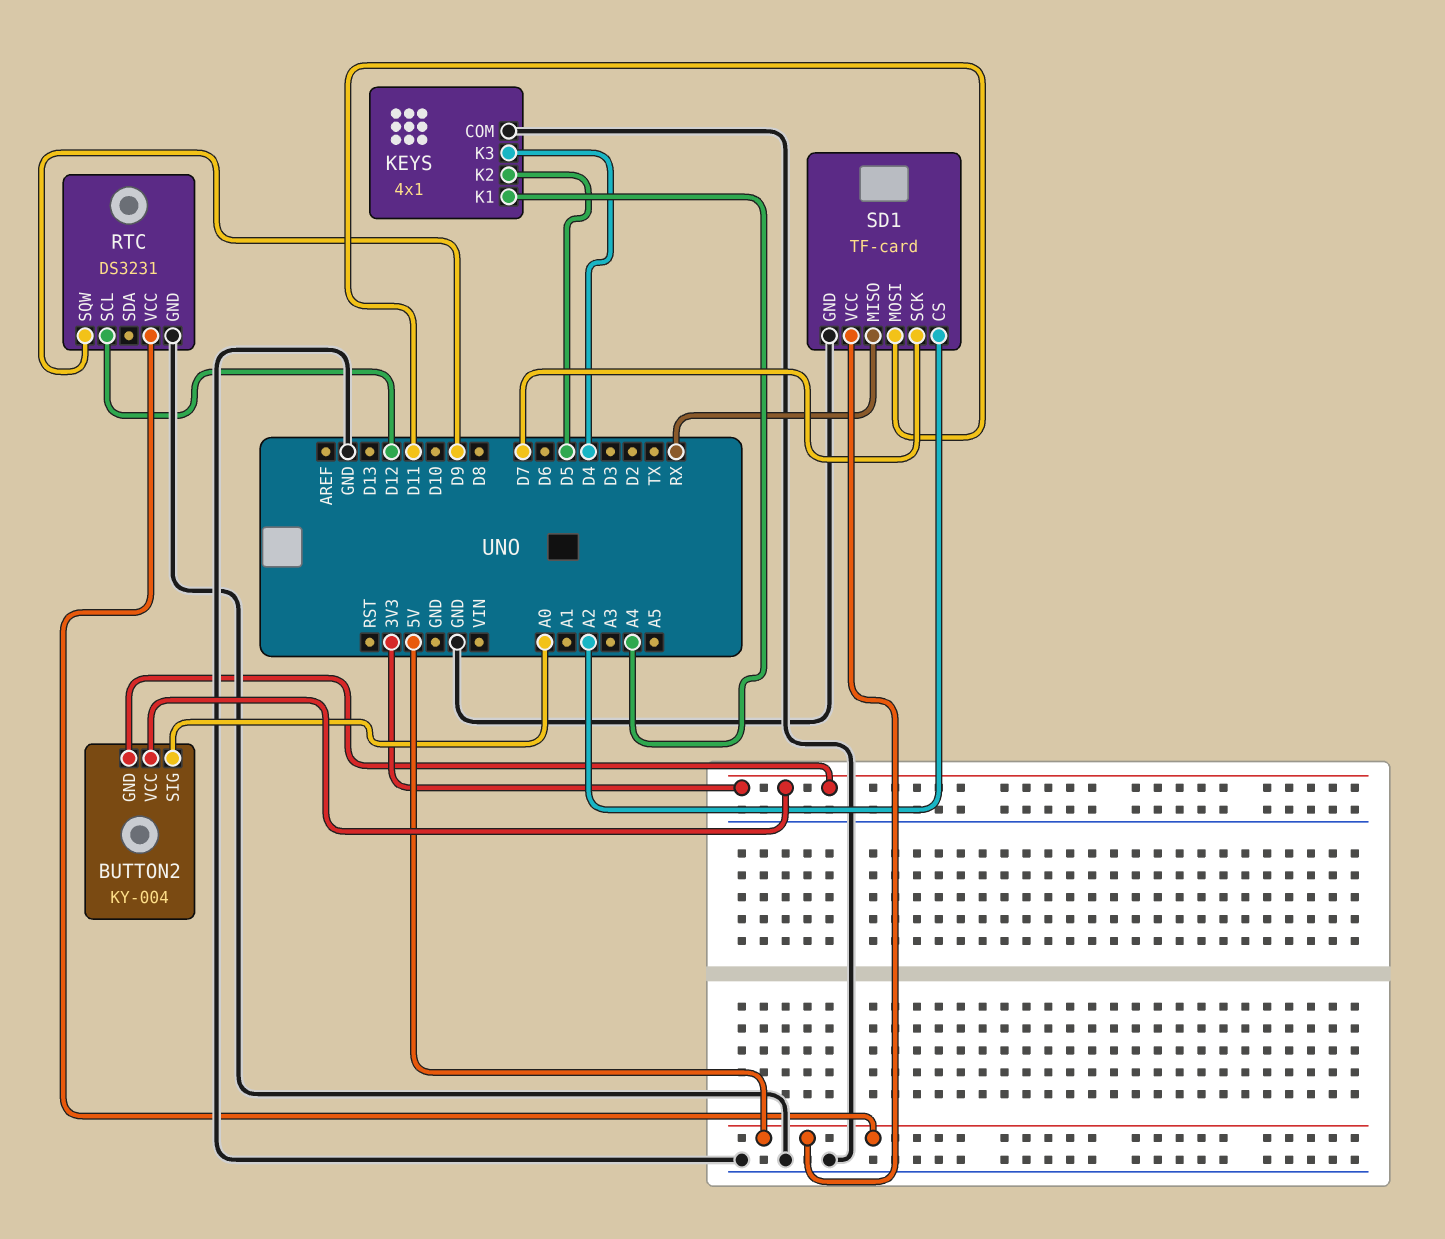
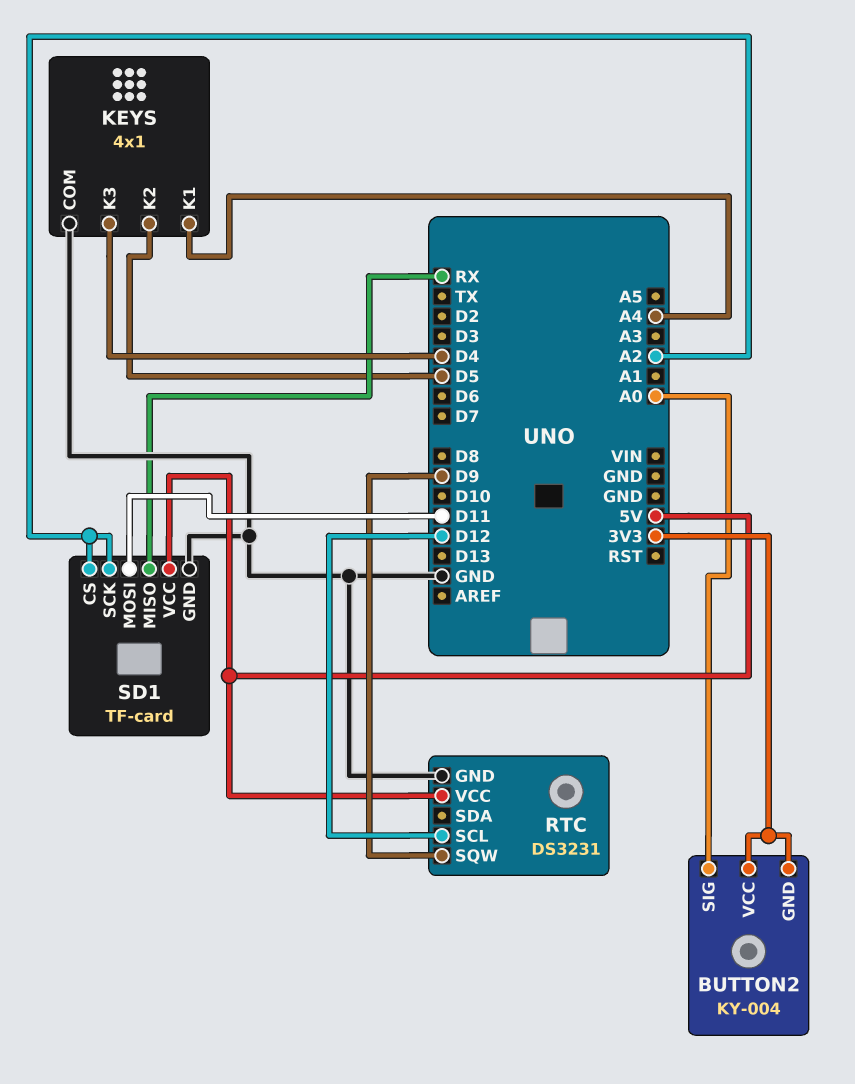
SD1 pin SCK: D7 -> A2

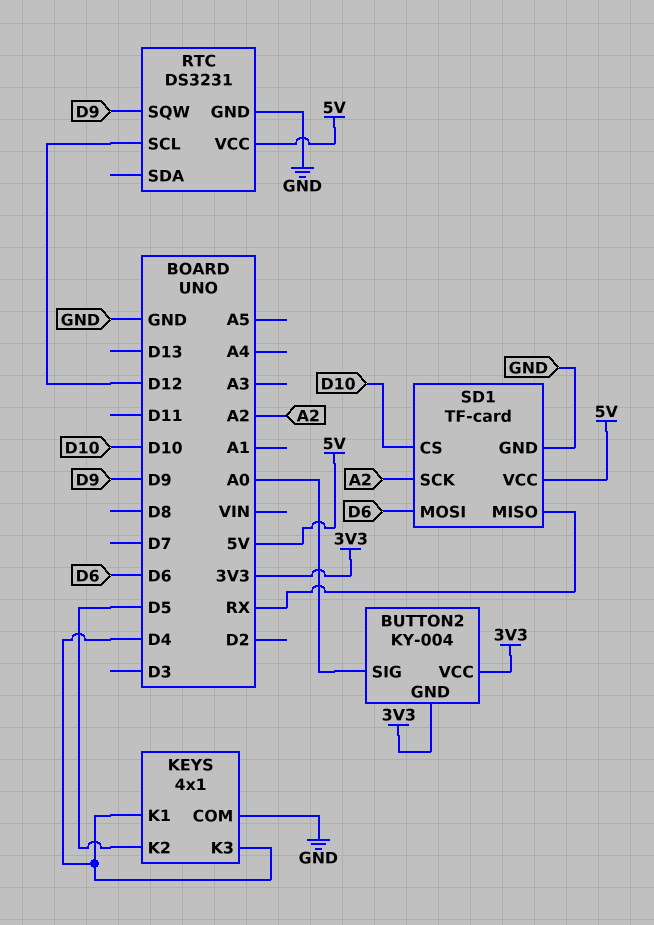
KEYS pin K1: A4 -> D4
SD1 pin CS: A2 -> D10
SD1 pin MOSI: D11 -> D6

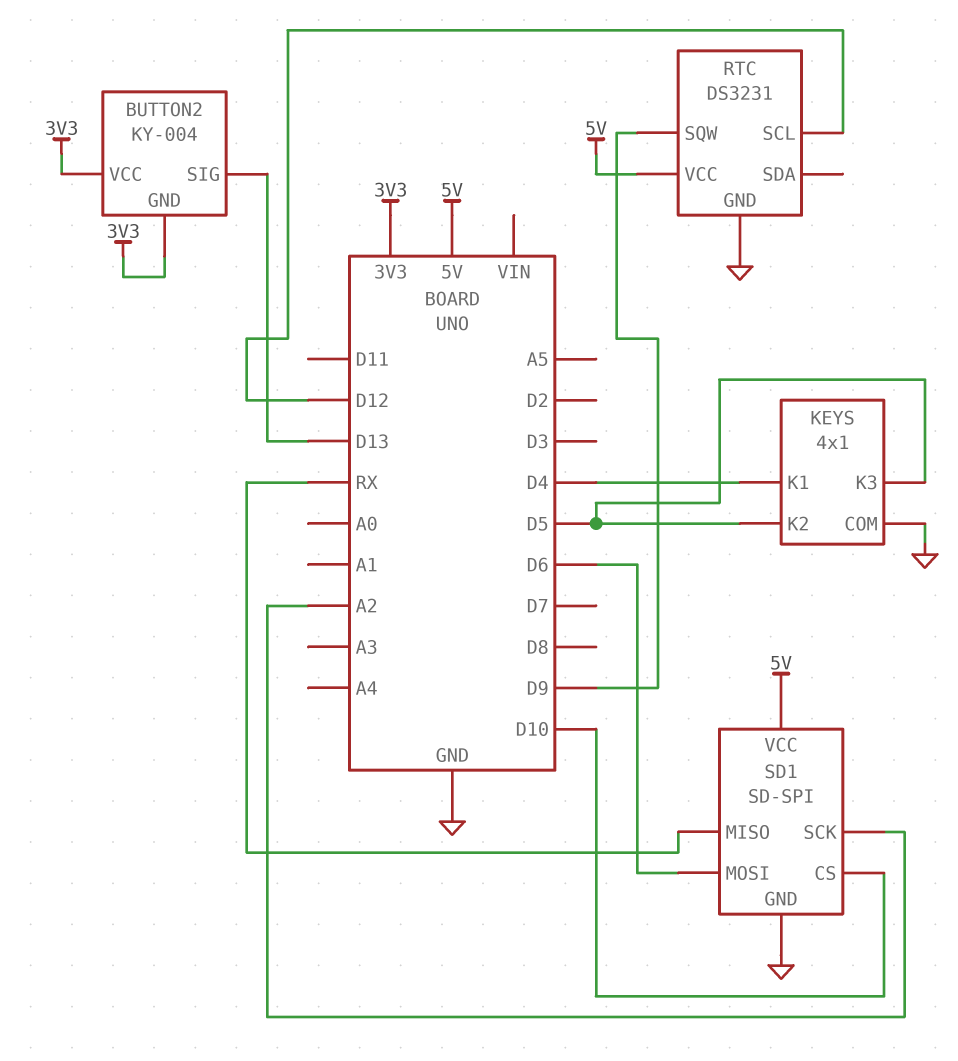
BUTTON2 pin SIG: A0 -> D13
KEYS pin K3: D4 -> D5
SD1: TF-card -> SD-SPI

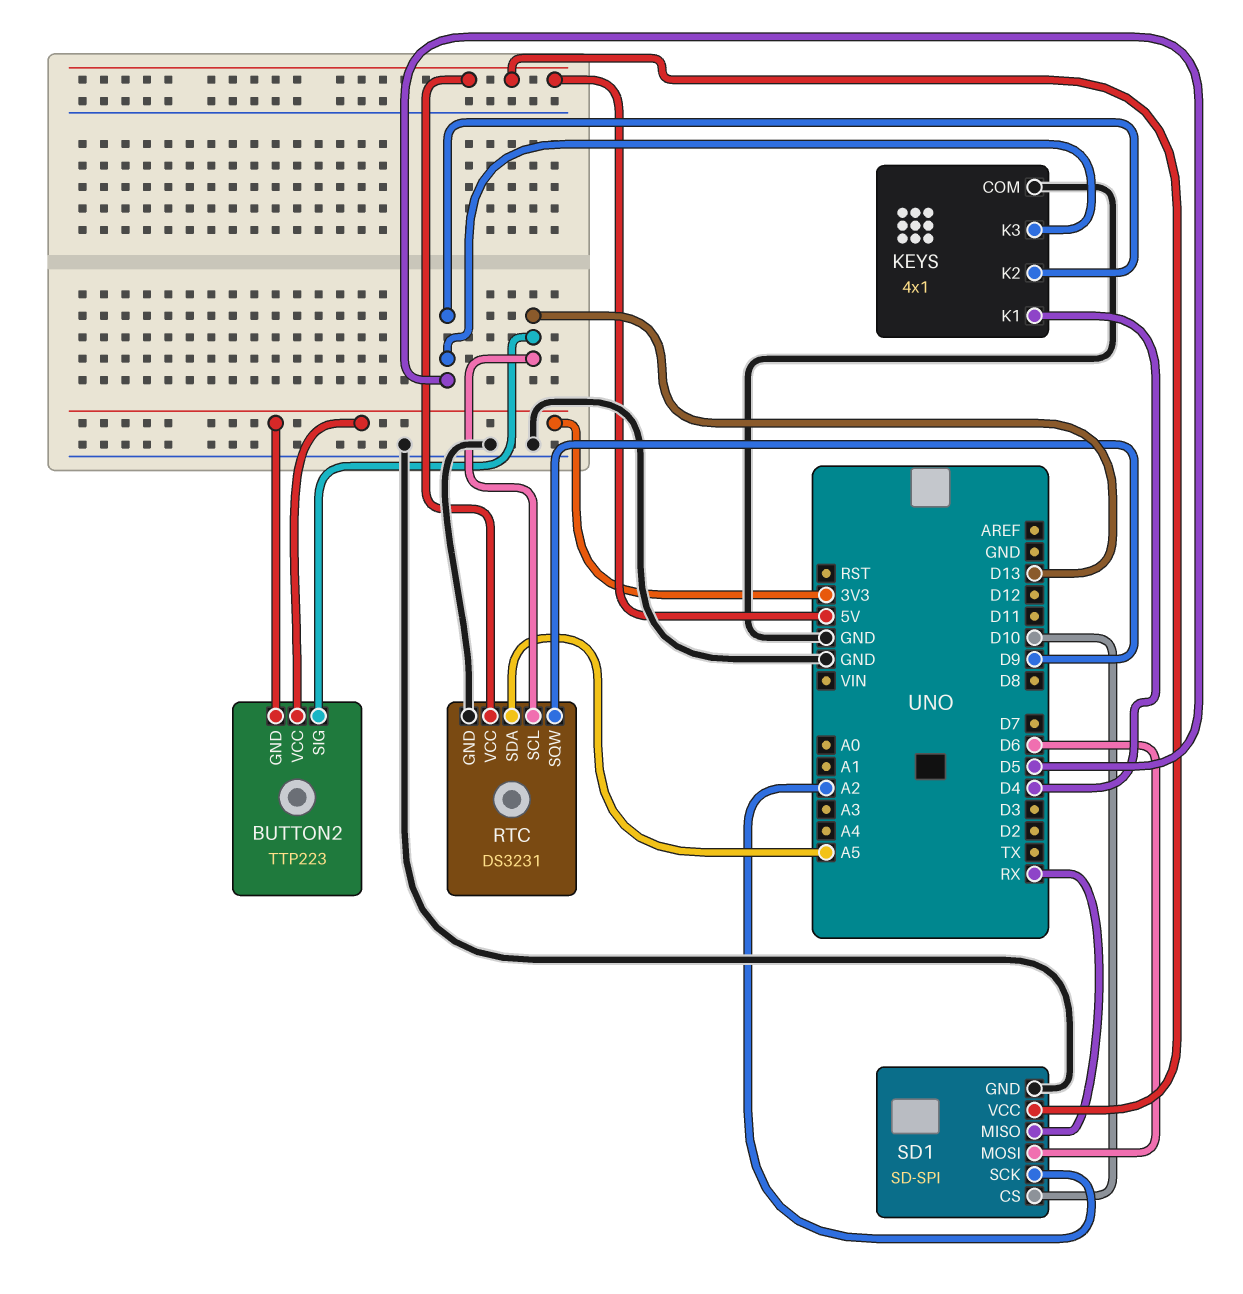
BUTTON2: KY-004 -> TTP223
RTC pin SCL: D12 -> D13
RTC pin SDA: none -> A5

